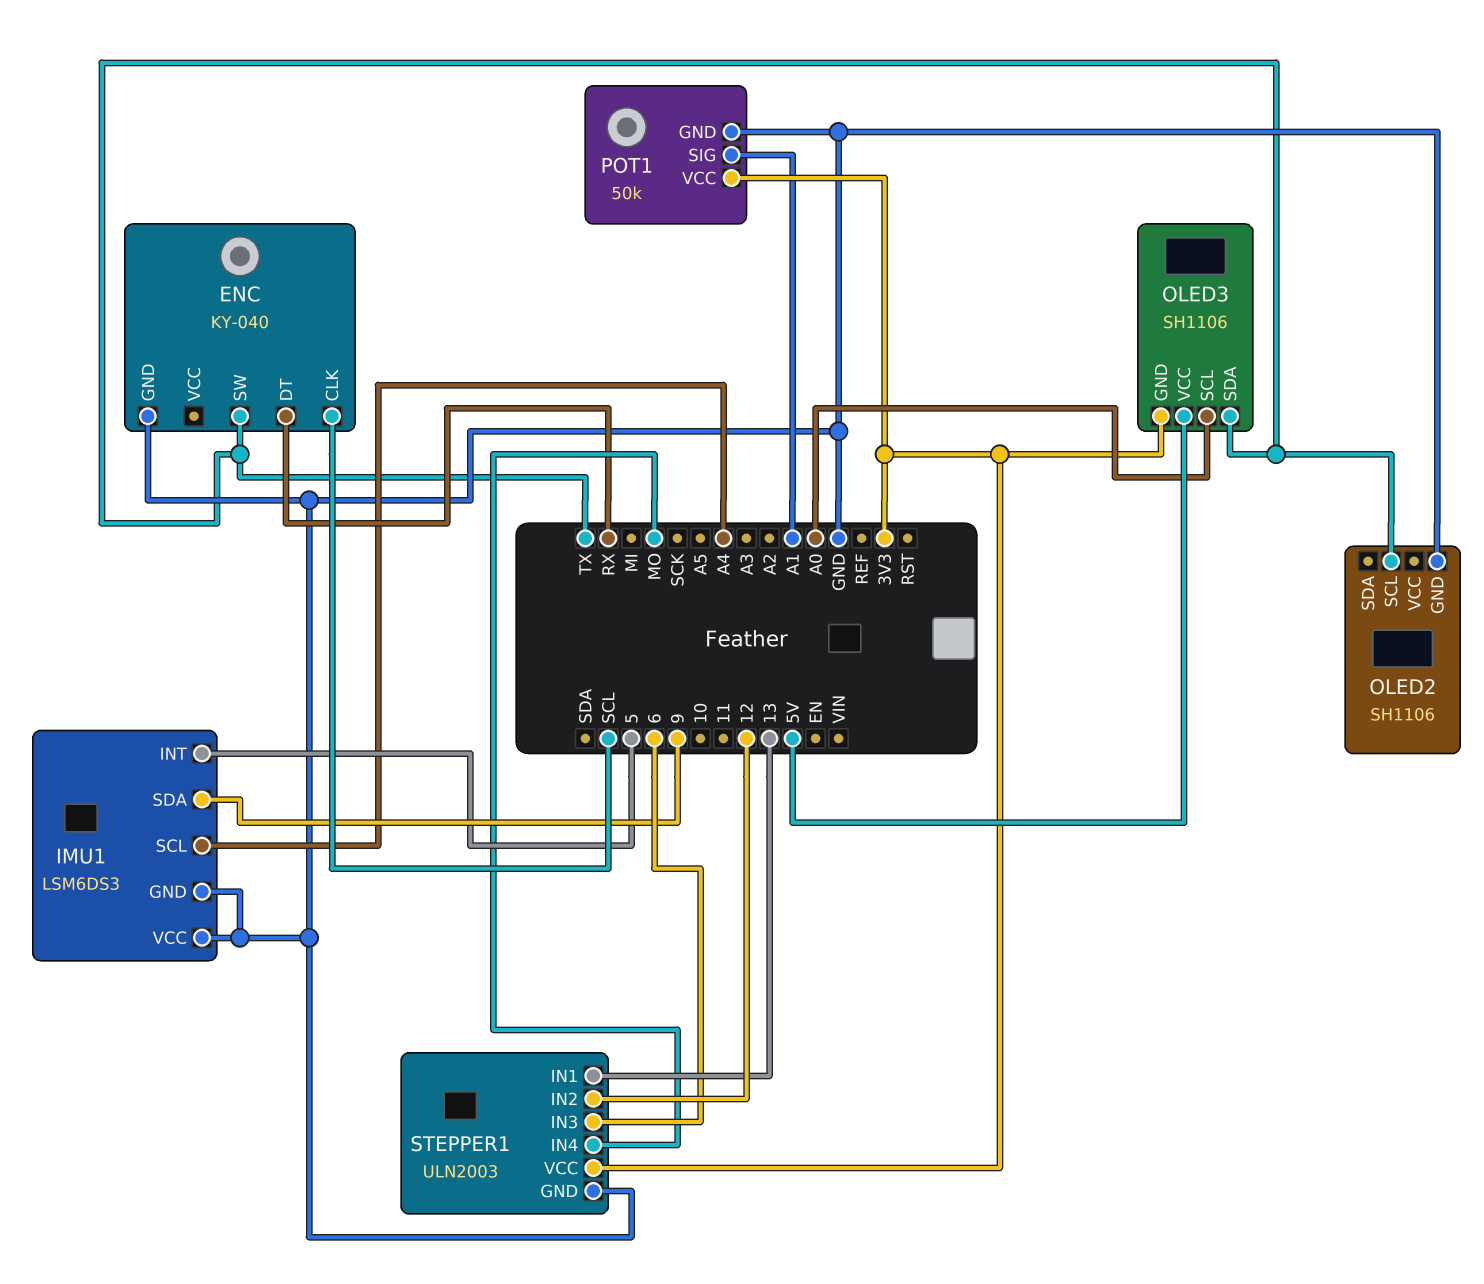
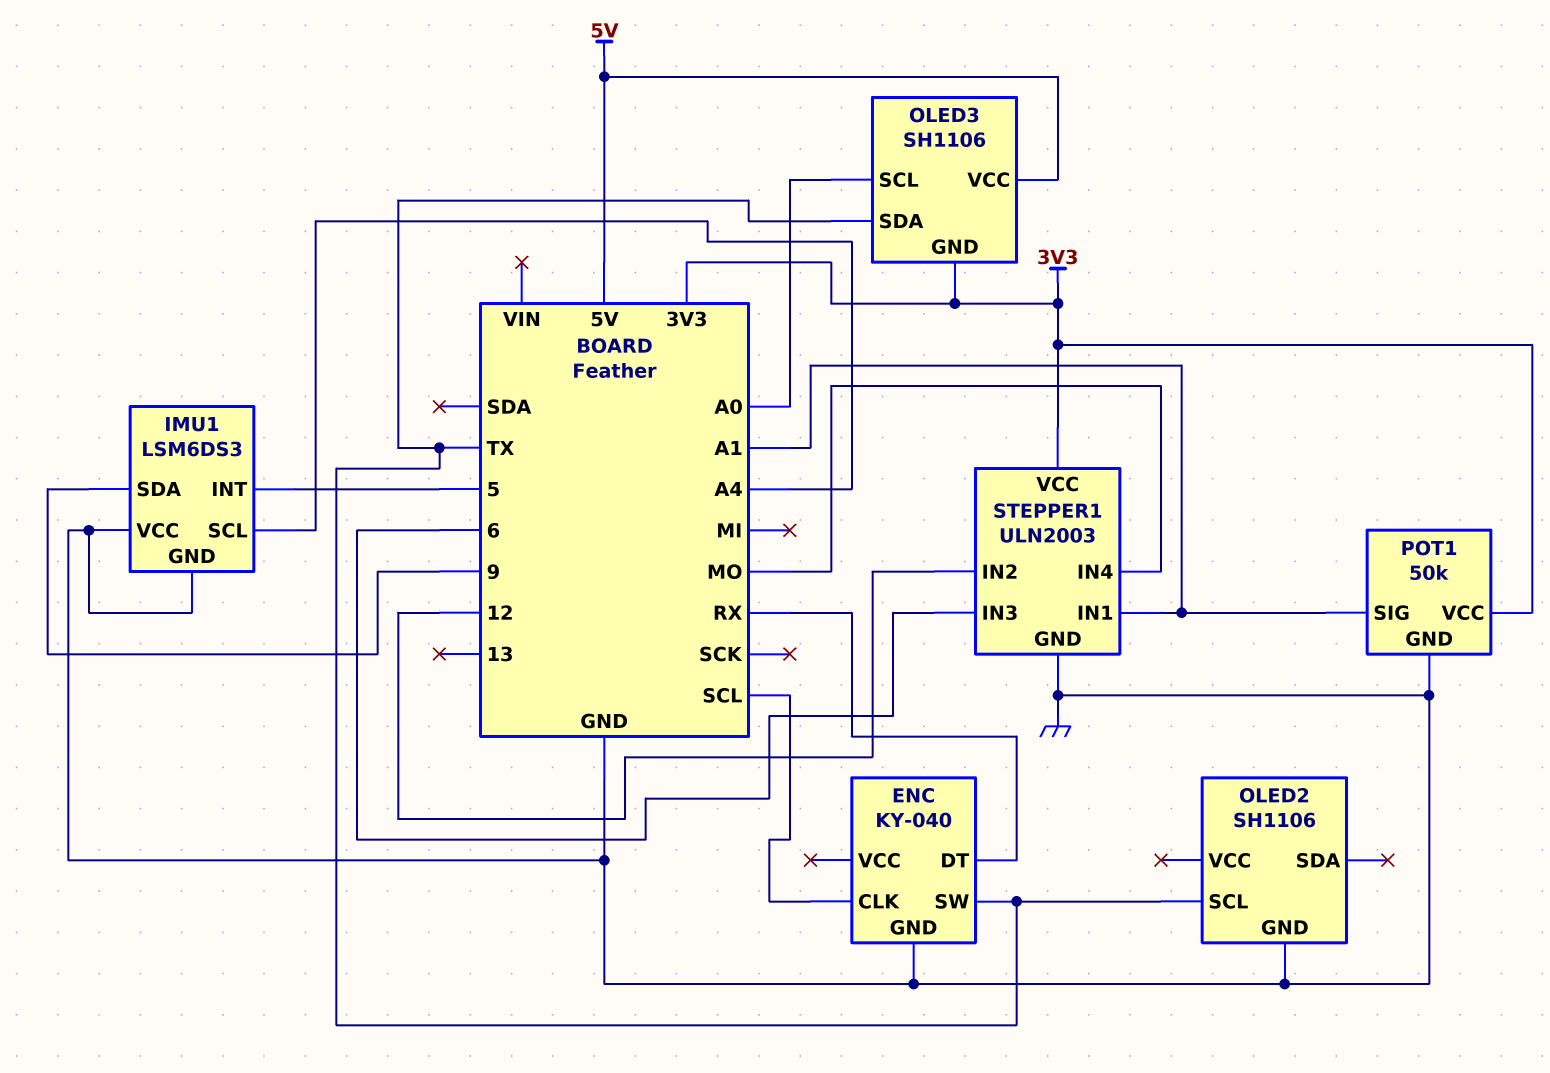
STEPPER1 pin IN1: 13 -> A1

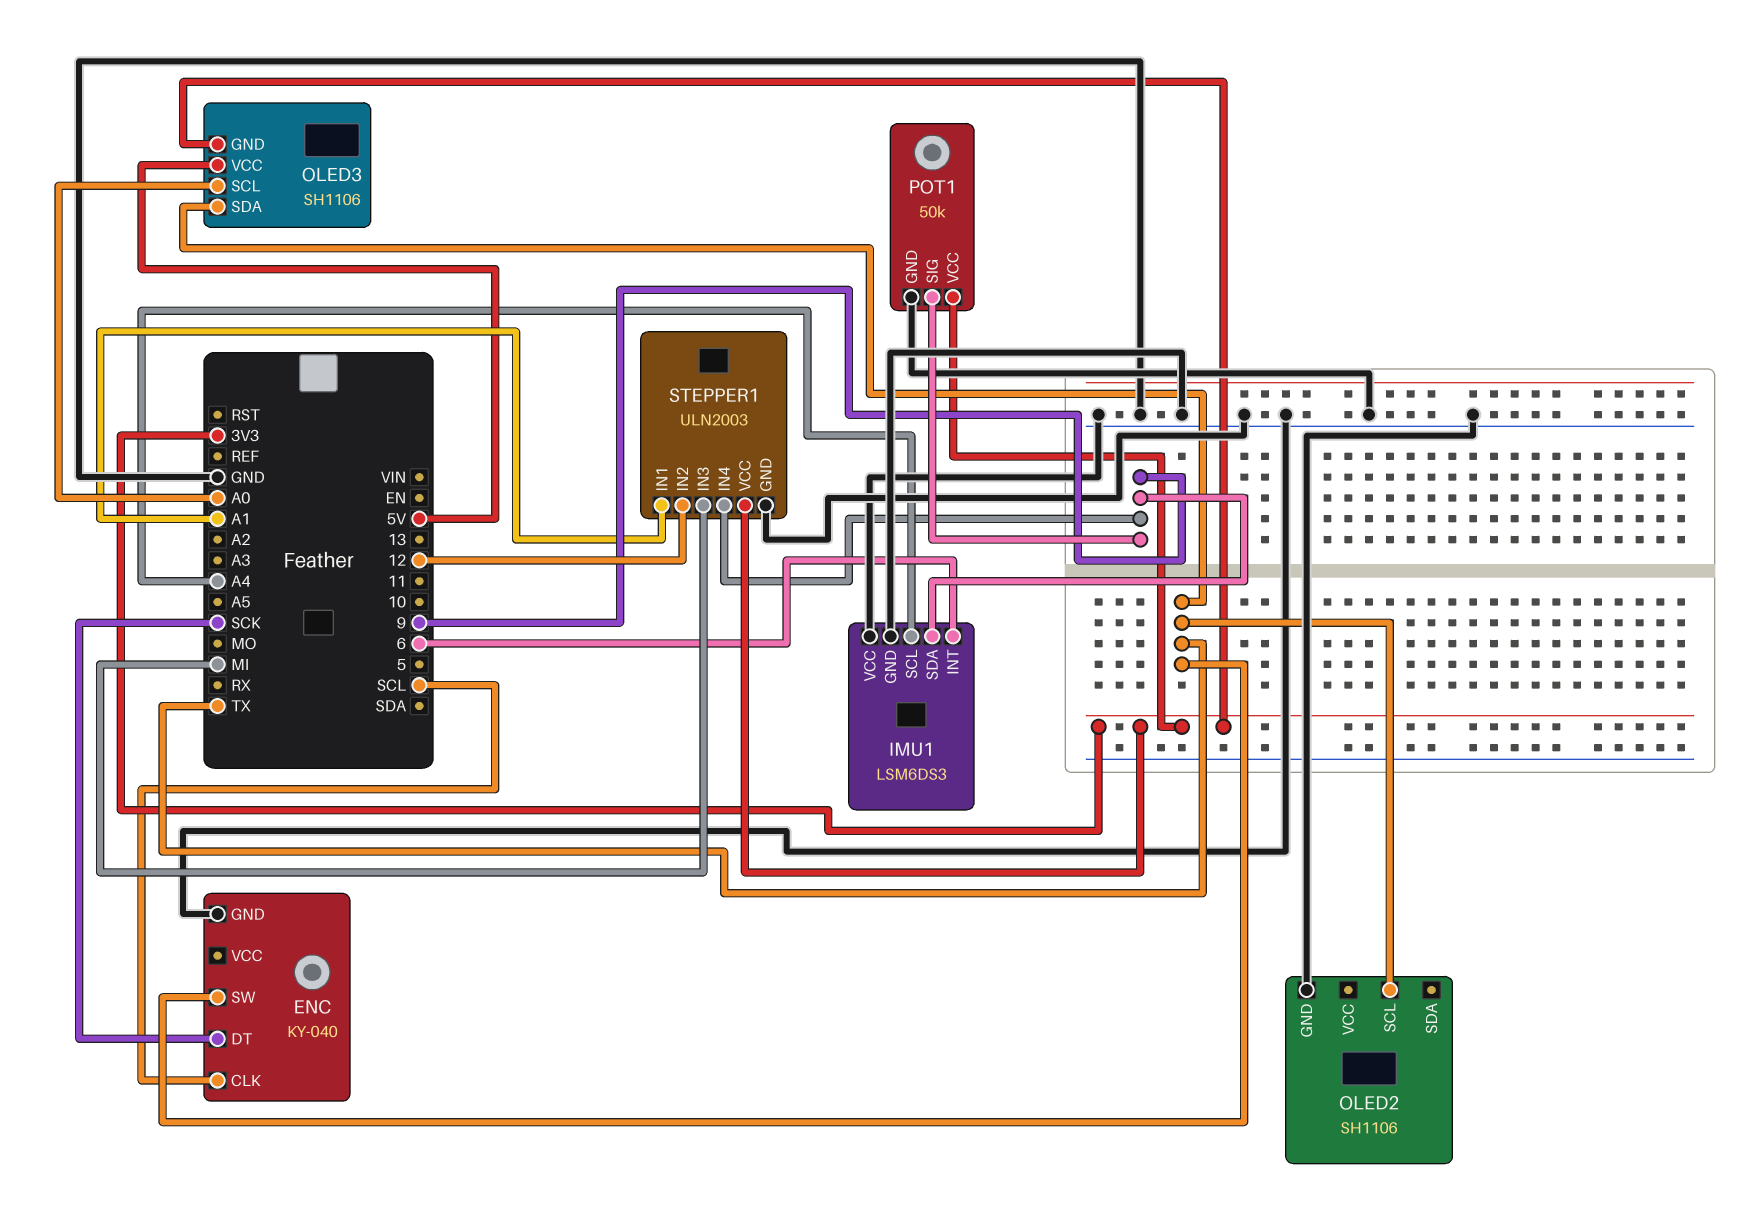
ENC pin DT: RX -> SCK
IMU1 pin INT: 5 -> 6
POT1 pin SIG: A1 -> 9
STEPPER1 pin IN3: 6 -> MI
STEPPER1 pin IN4: MO -> 9

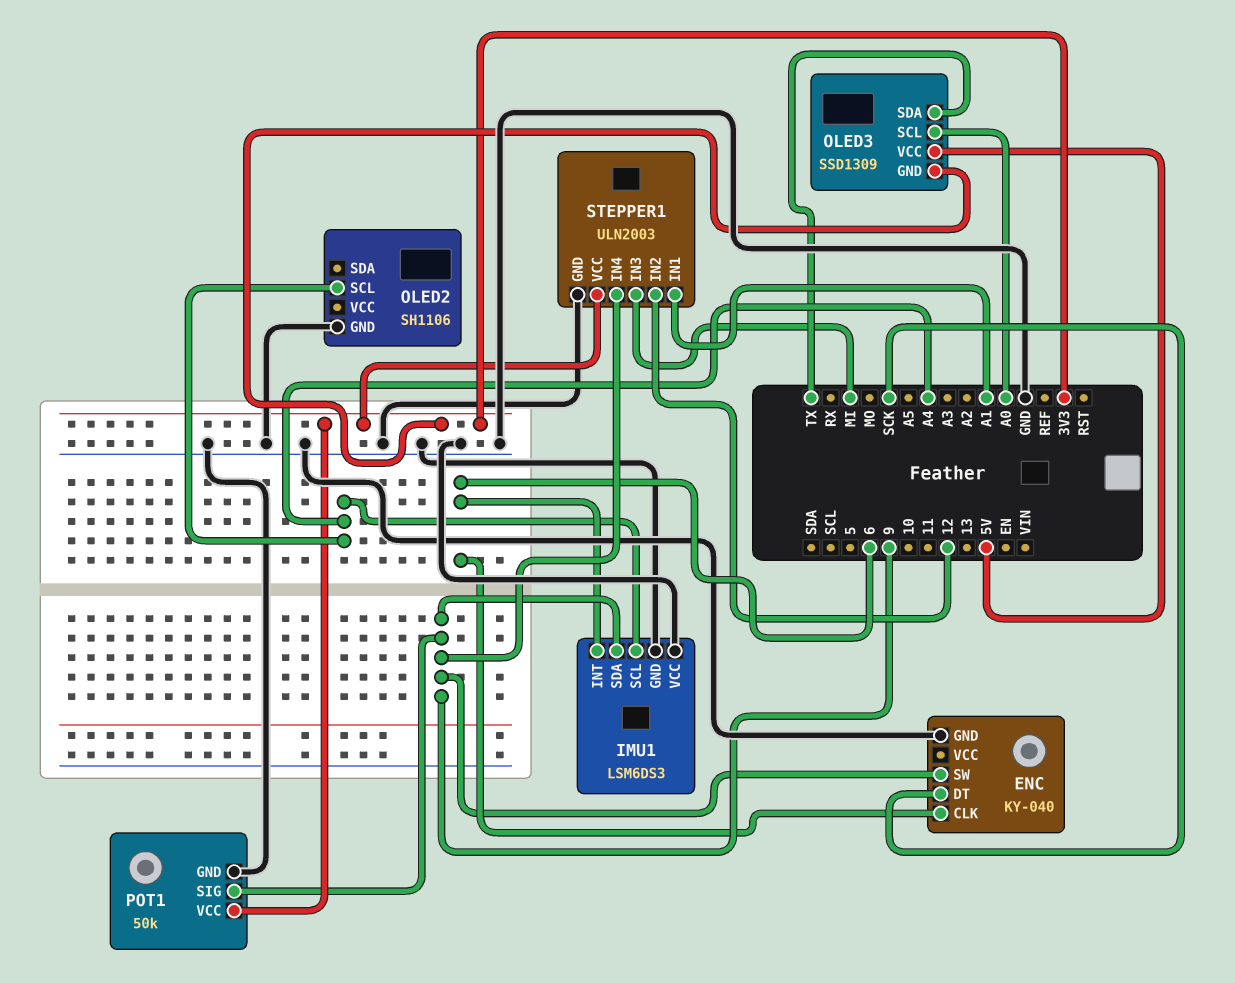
ENC pin CLK: SCL -> 6
ENC pin SW: TX -> 9
OLED2 pin SCL: TX -> A4
OLED3: SH1106 -> SSD1309

